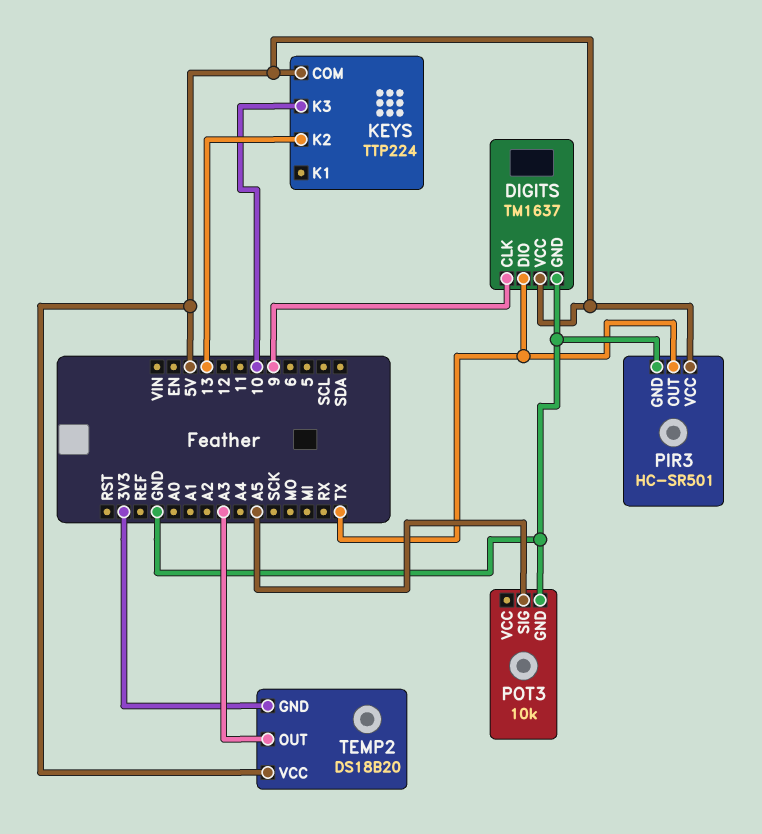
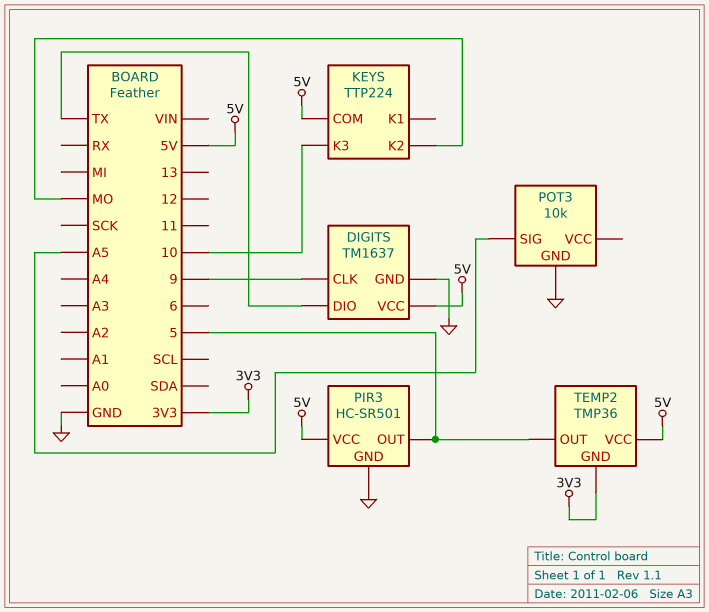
KEYS pin K2: 13 -> MO
PIR3 pin OUT: TX -> 5
TEMP2: DS18B20 -> TMP36
TEMP2 pin OUT: A3 -> 5

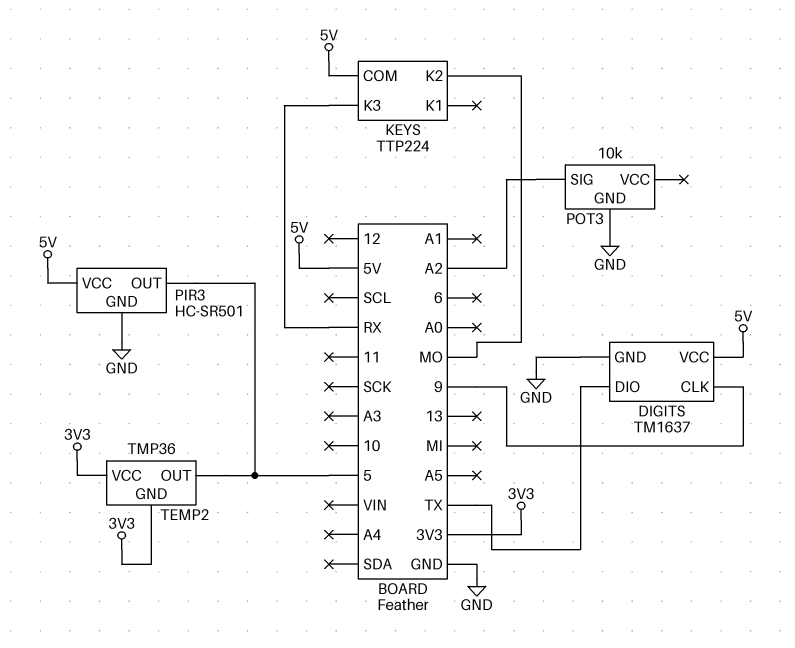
KEYS pin K3: 10 -> RX
POT3 pin SIG: A5 -> A2
TEMP2 pin VCC: 5V -> 3V3

